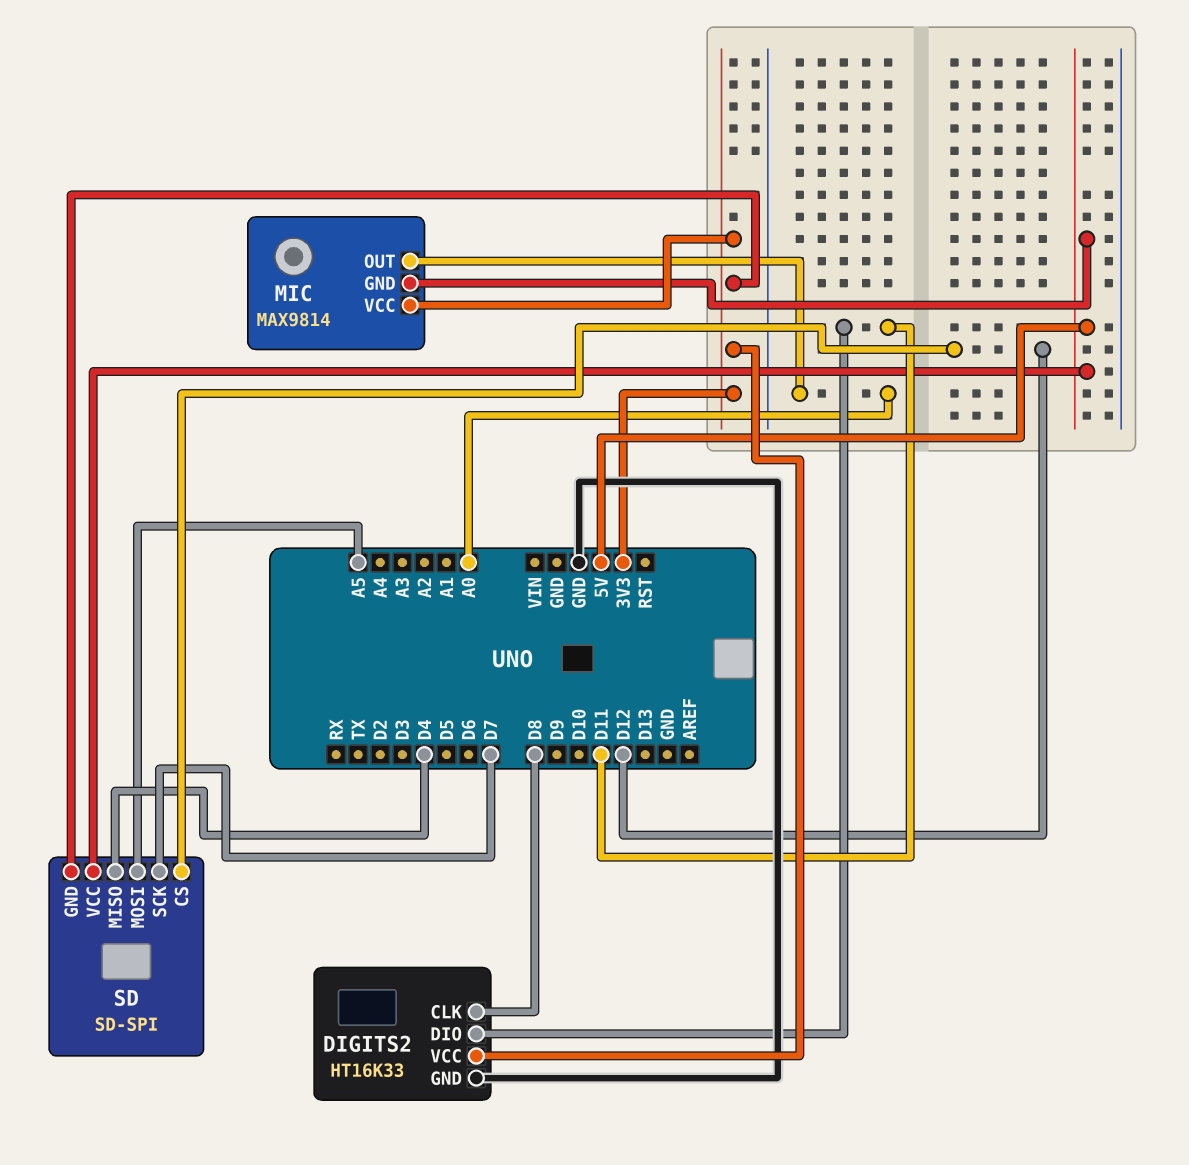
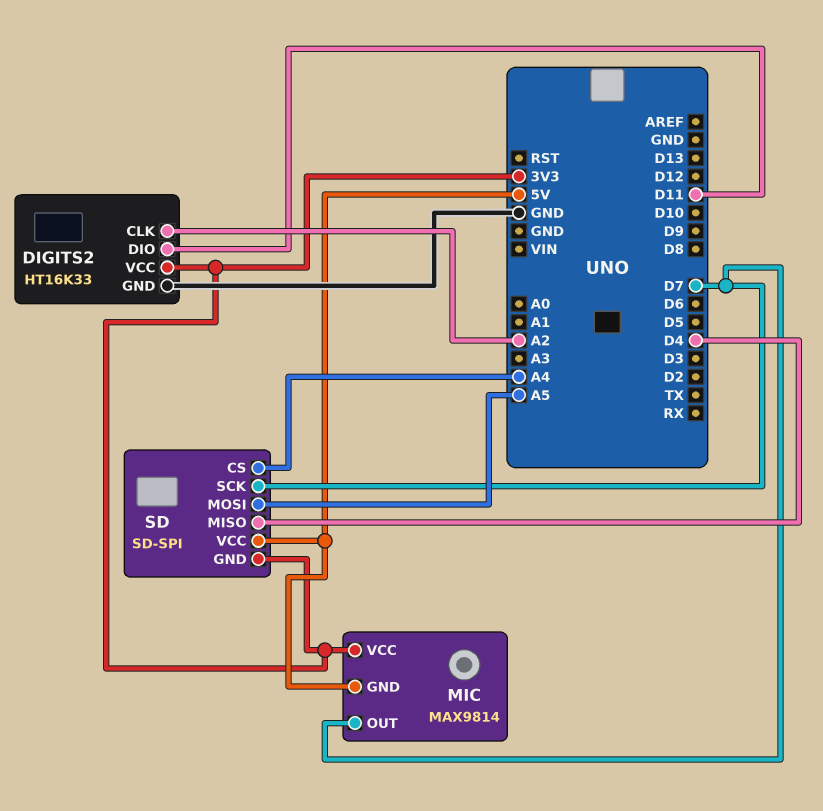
DIGITS2 pin CLK: D8 -> A2
MIC pin OUT: A0 -> D7
SD pin CS: D12 -> A4

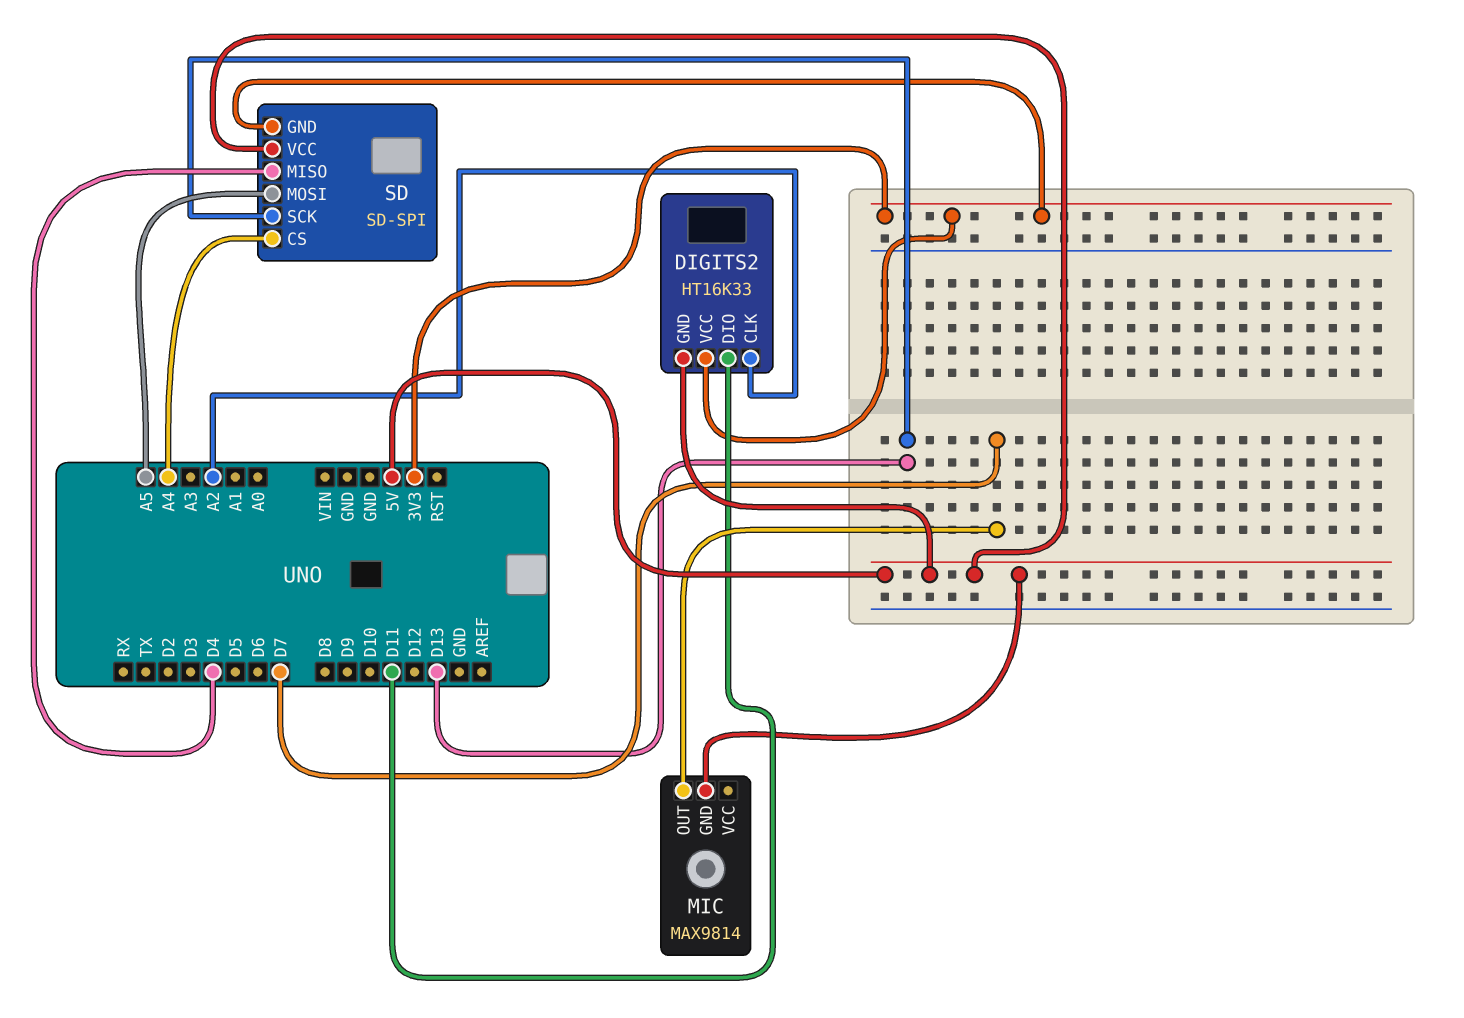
DIGITS2 pin GND: GND -> 5V
MIC pin VCC: 3V3 -> none
SD pin SCK: D7 -> D13

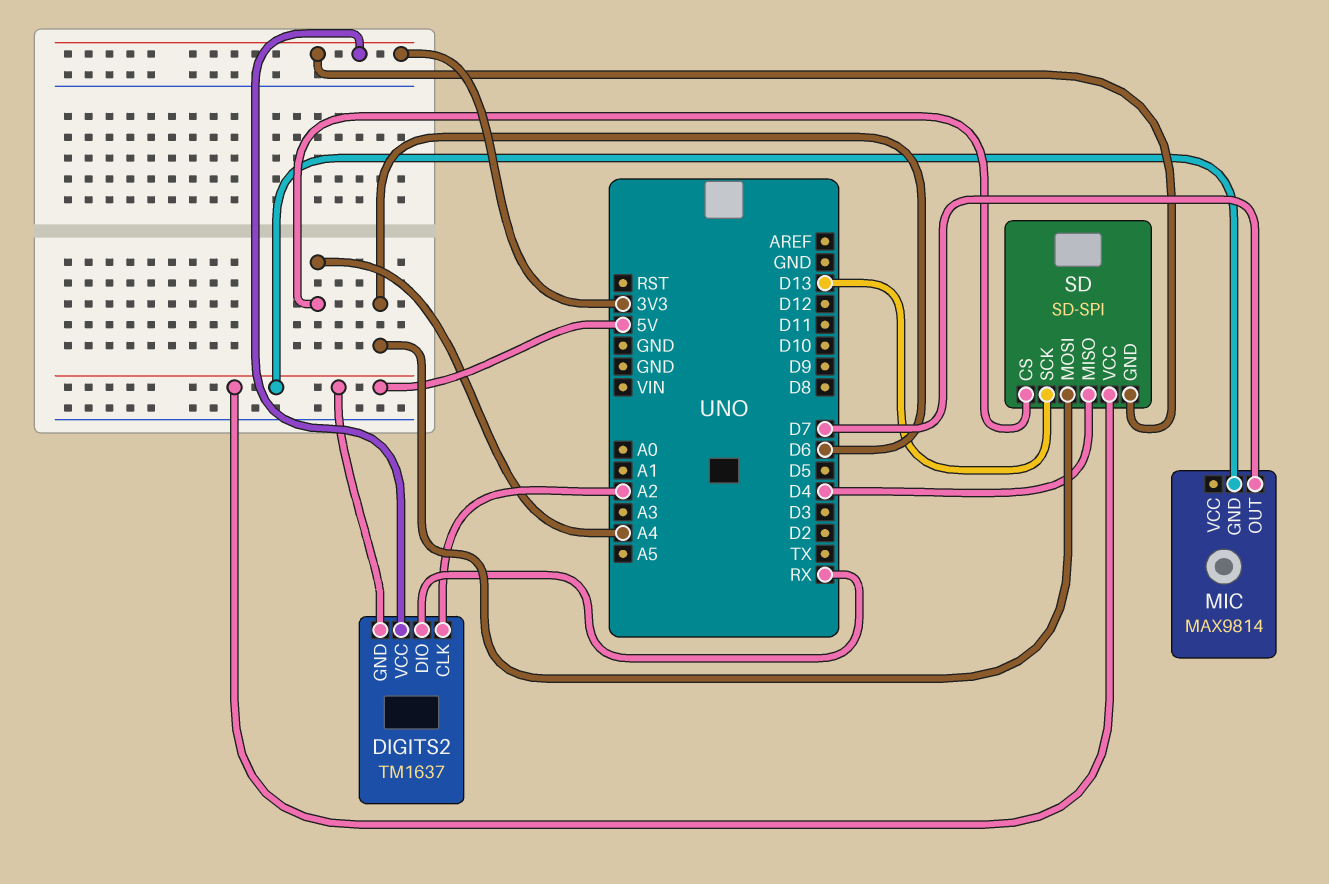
DIGITS2: HT16K33 -> TM1637
DIGITS2 pin DIO: D11 -> RX
SD pin MOSI: A5 -> D6

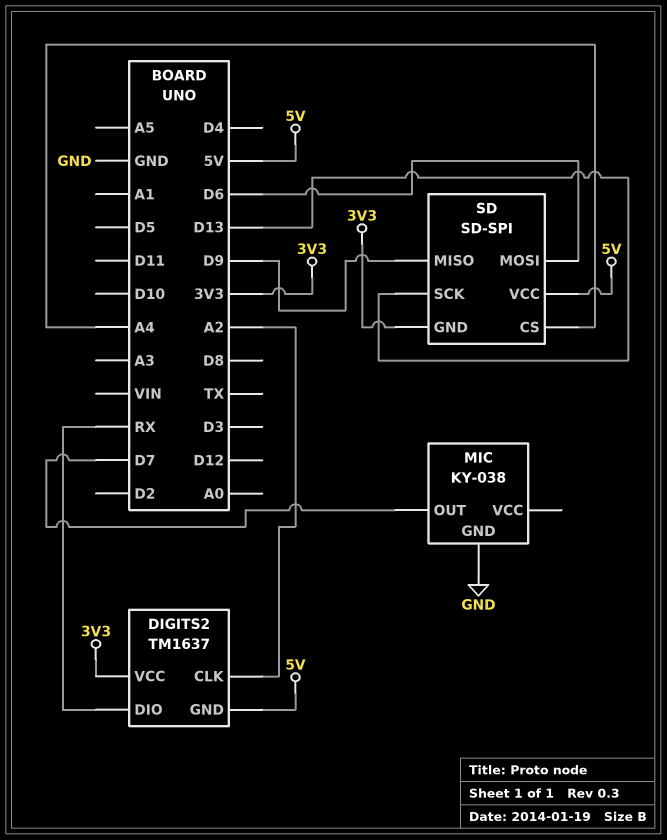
MIC: MAX9814 -> KY-038
MIC pin GND: 5V -> GND
SD pin MISO: D4 -> D9

